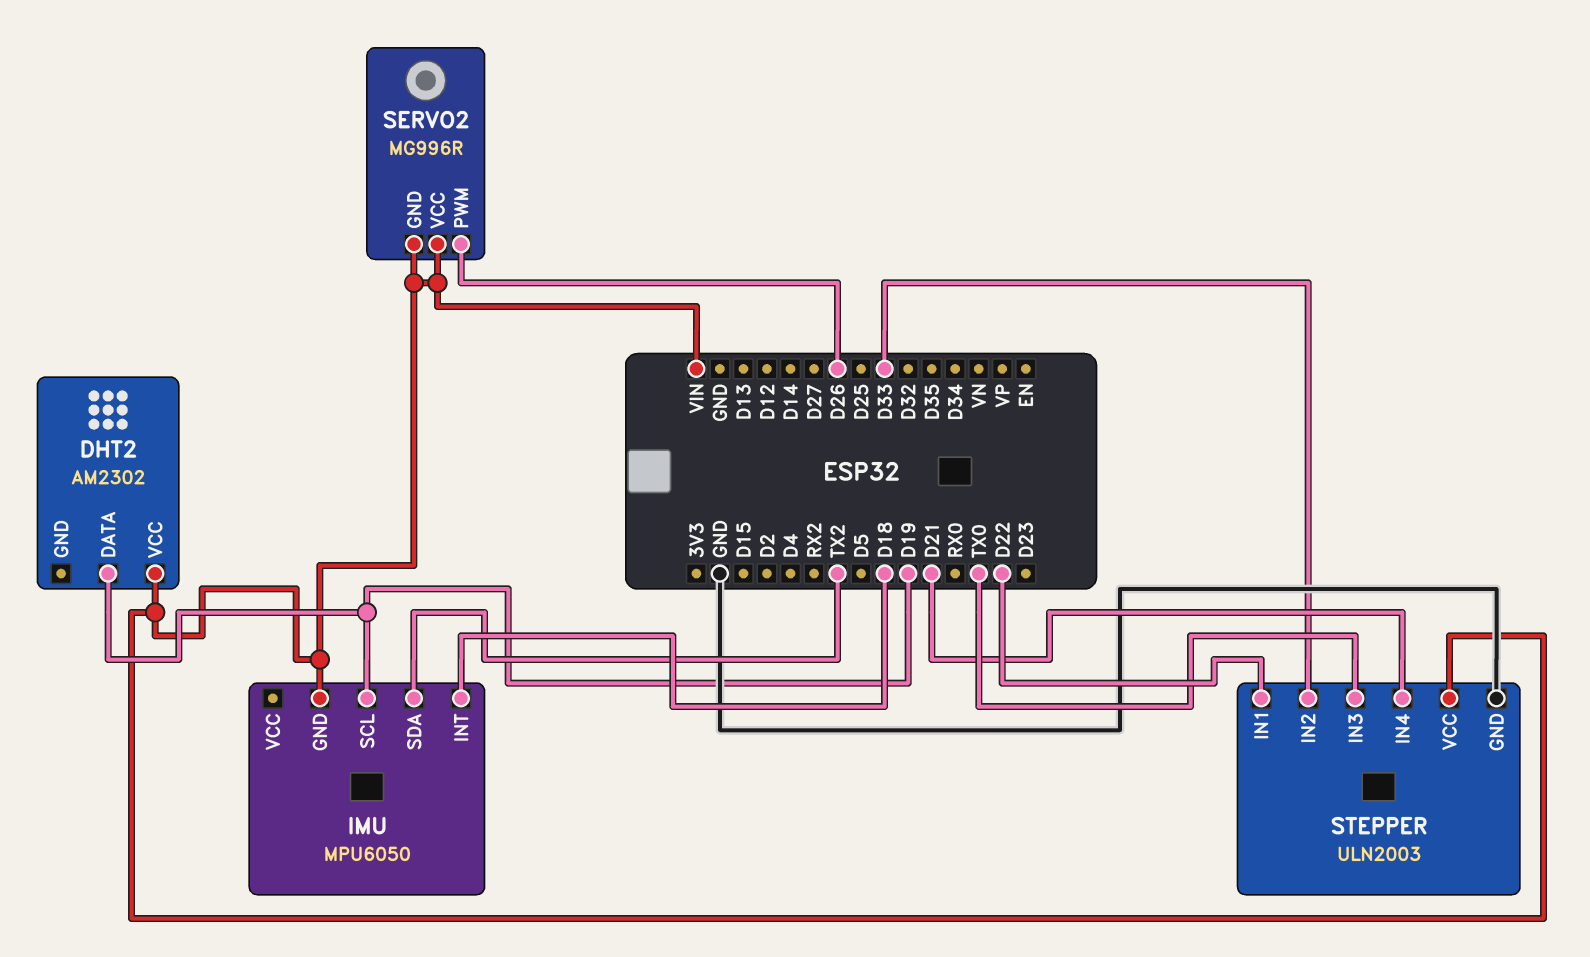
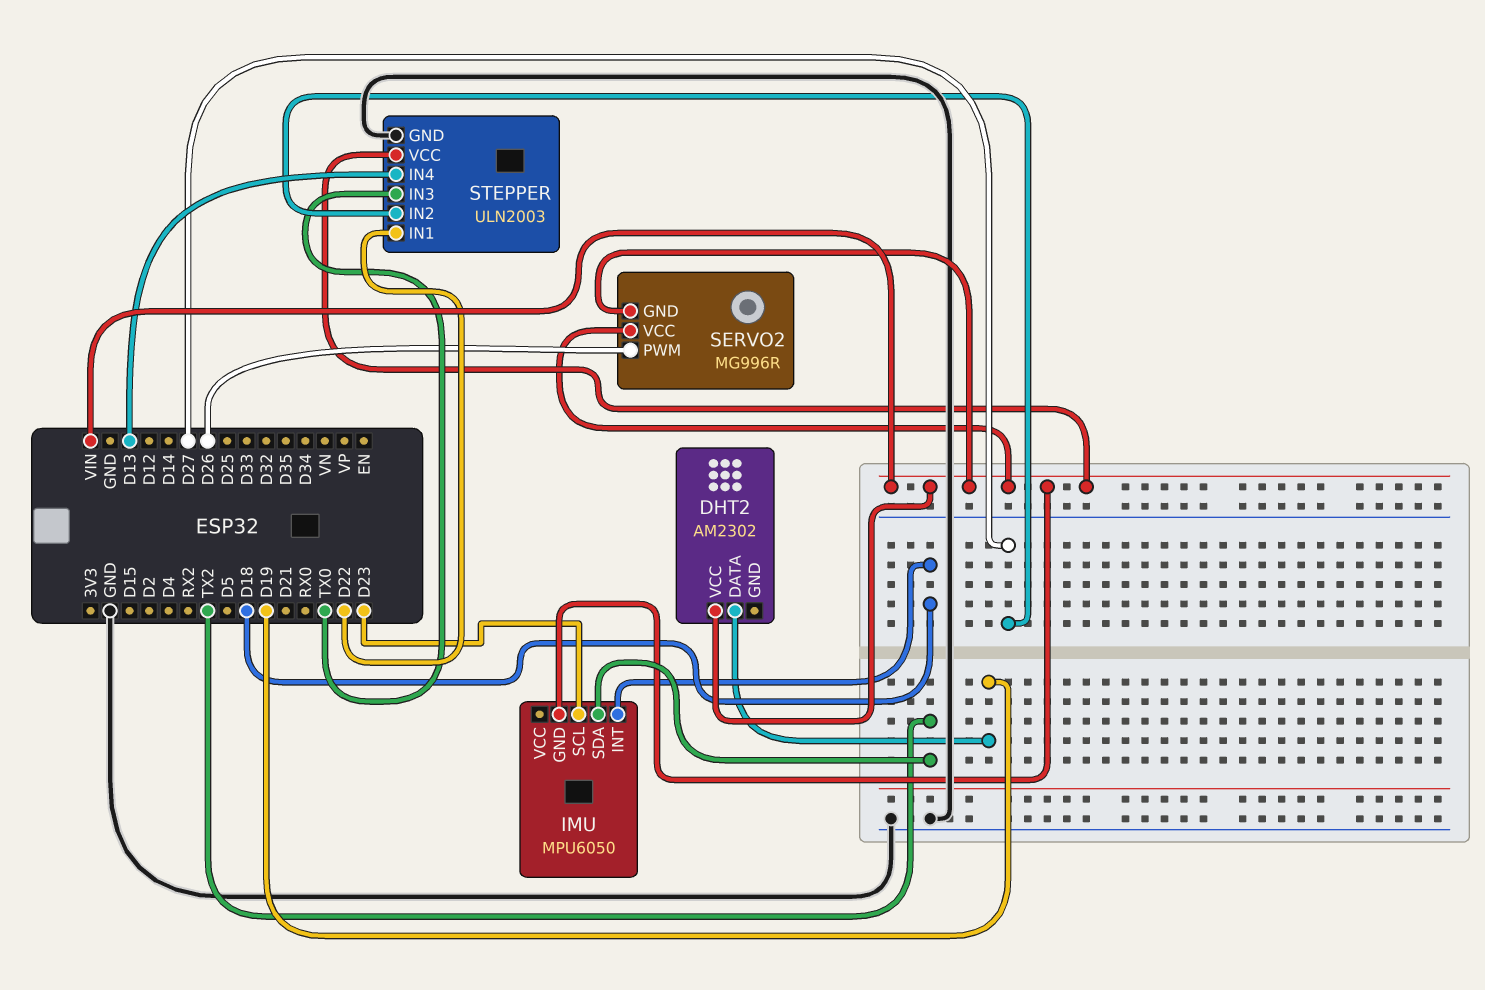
IMU pin SCL: D19 -> D23
STEPPER pin IN2: D33 -> D27
STEPPER pin IN4: D21 -> D13

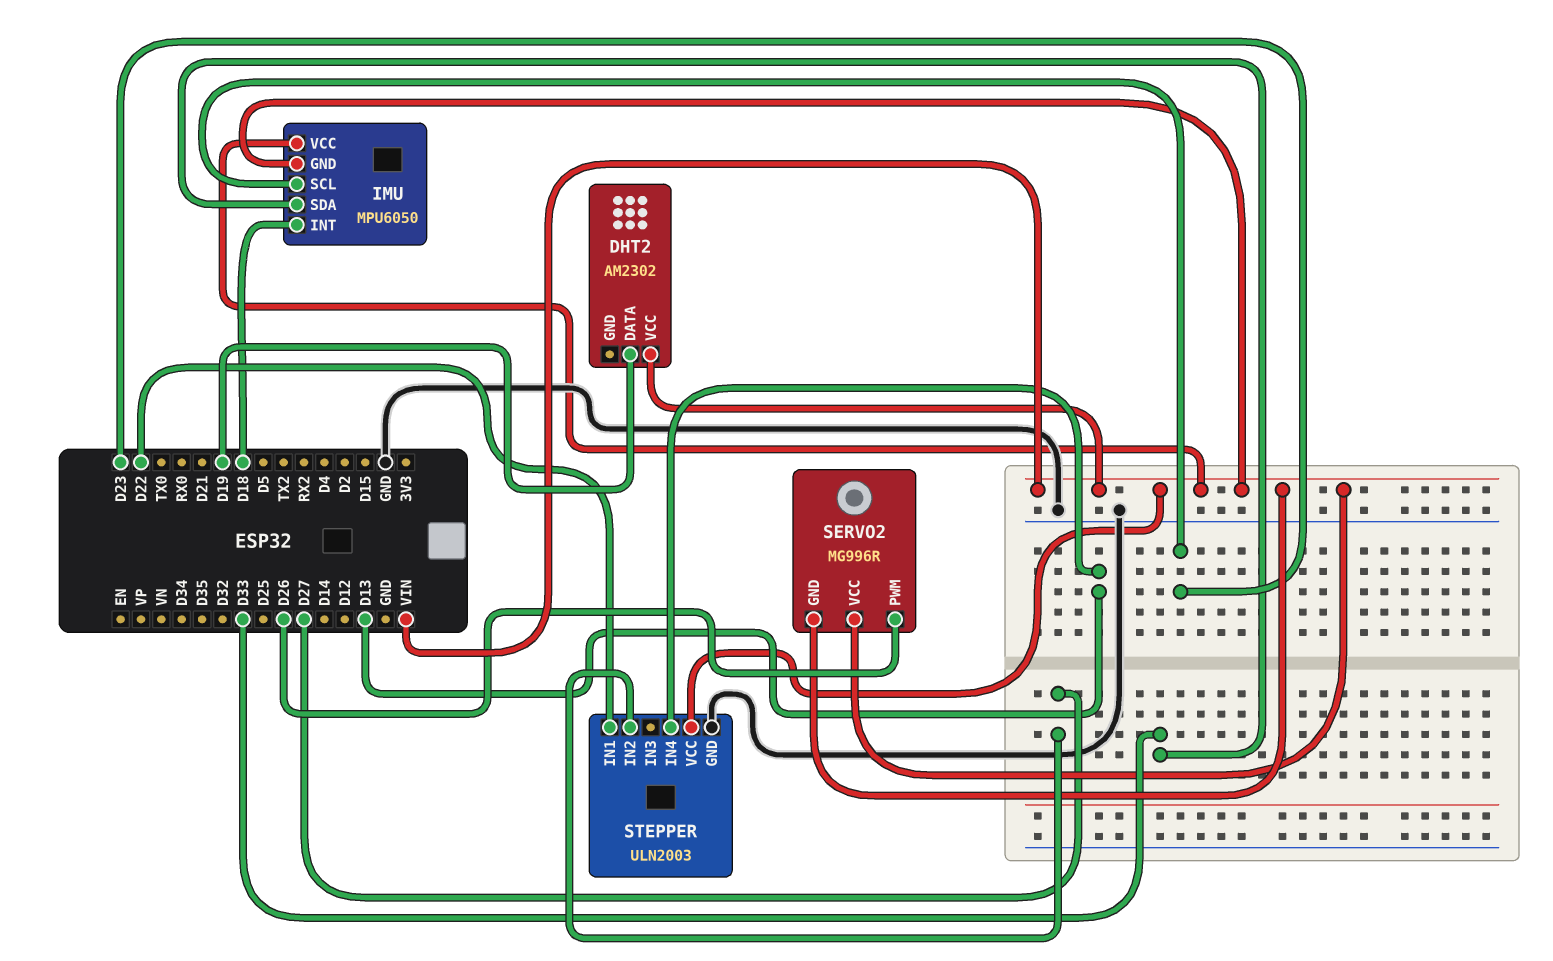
IMU pin SDA: TX2 -> D33
IMU pin VCC: none -> VIN
STEPPER pin IN3: TX0 -> none

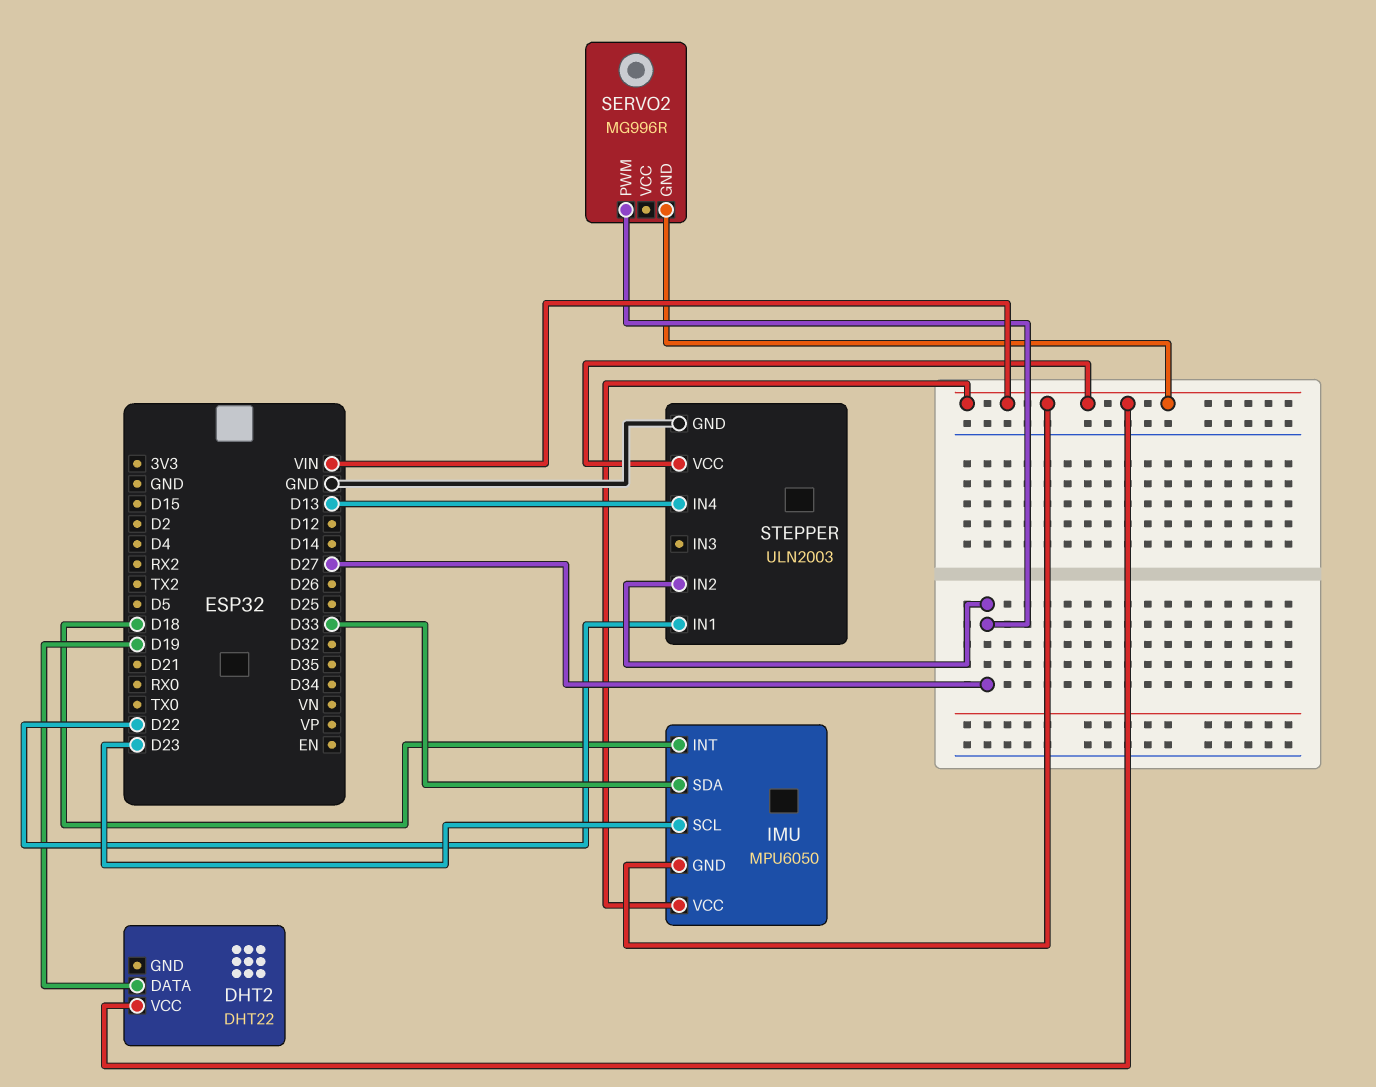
DHT2: AM2302 -> DHT22
SERVO2 pin PWM: D26 -> D27
SERVO2 pin VCC: VIN -> none

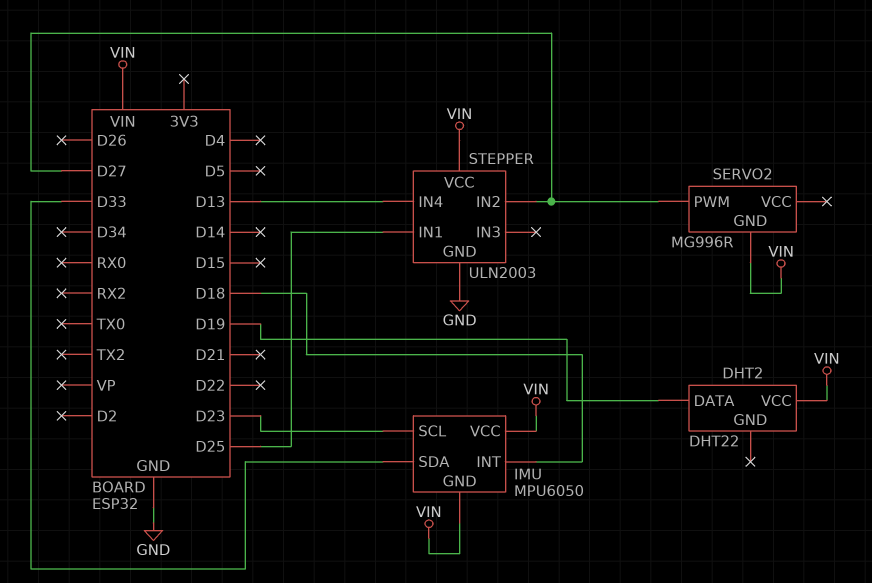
STEPPER pin IN1: D22 -> D25

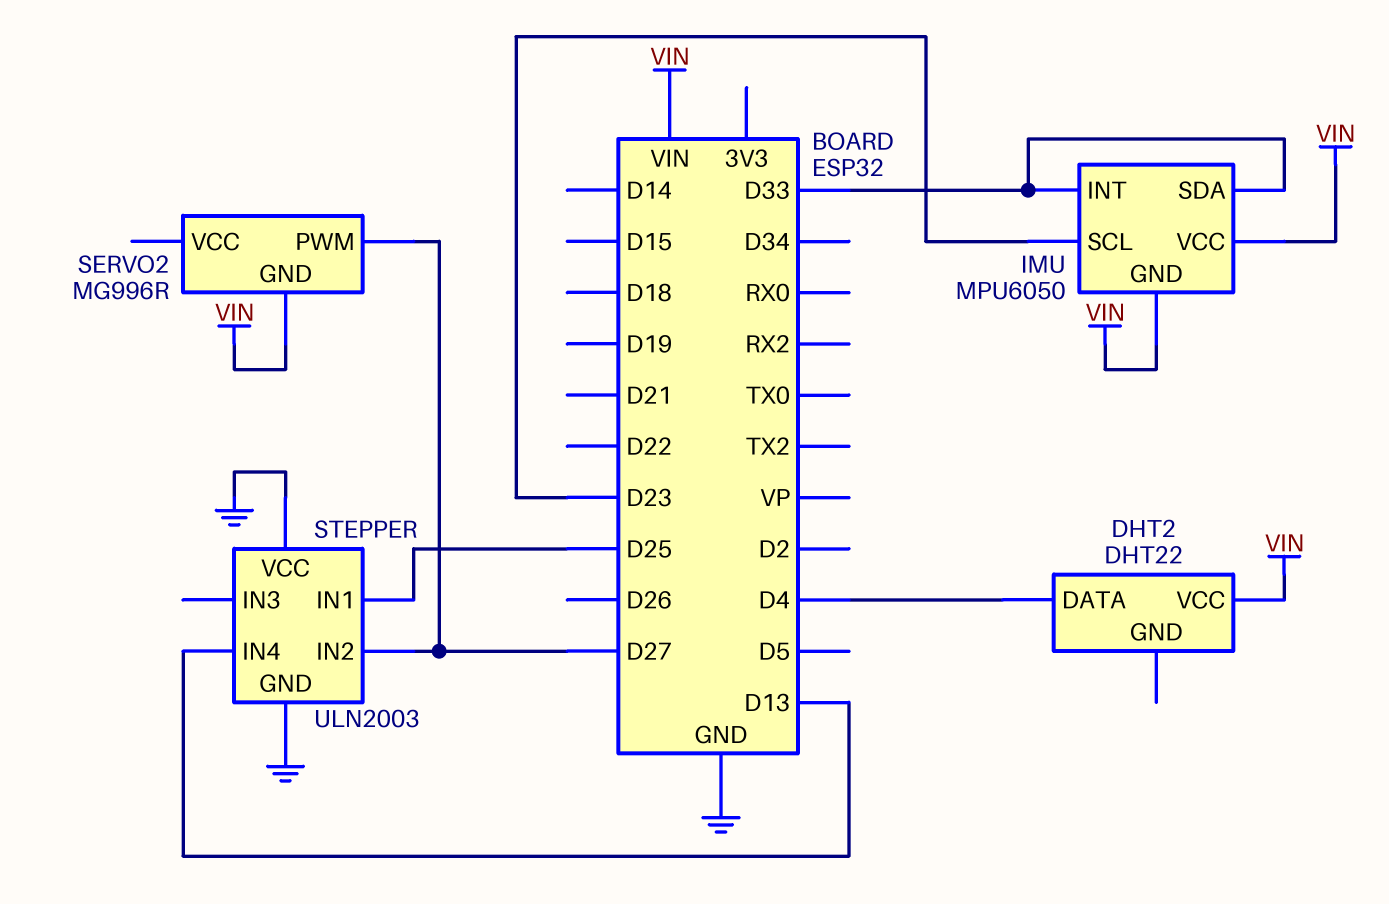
DHT2 pin DATA: D19 -> D4
IMU pin INT: D18 -> D33
STEPPER pin VCC: VIN -> GND

